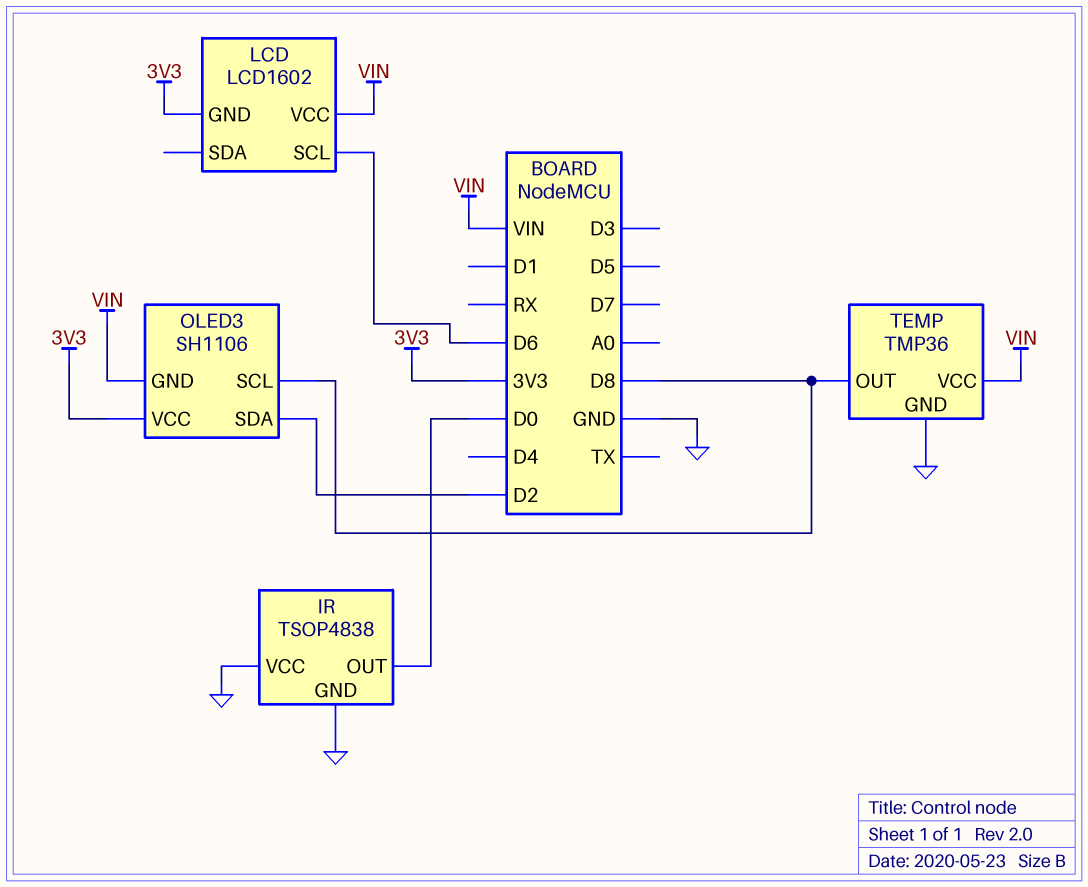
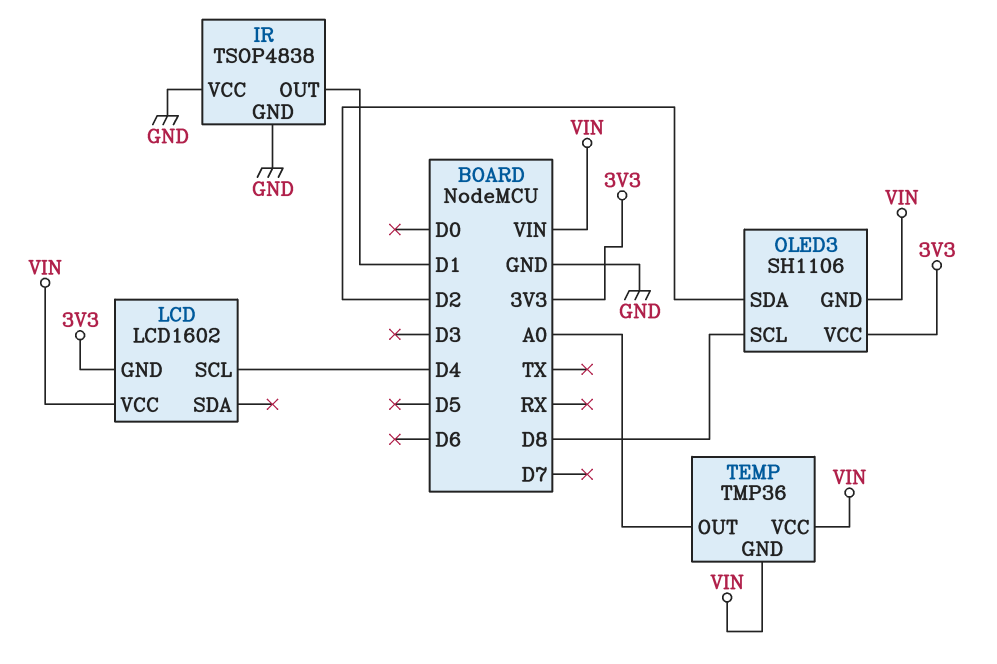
IR pin OUT: D0 -> D1
LCD pin SCL: D6 -> D4
TEMP pin GND: GND -> VIN
TEMP pin OUT: D8 -> A0

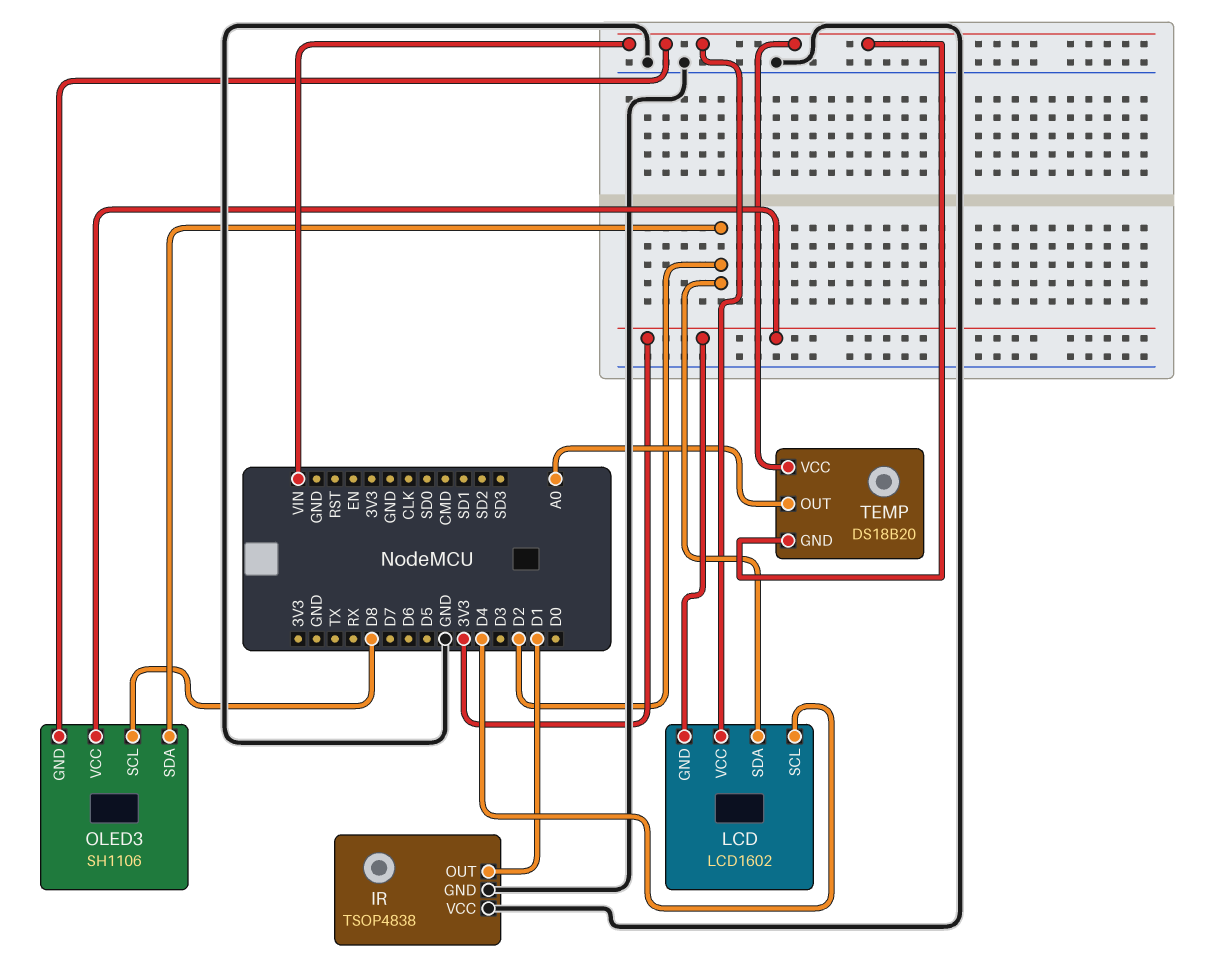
LCD pin SDA: none -> D2
TEMP: TMP36 -> DS18B20

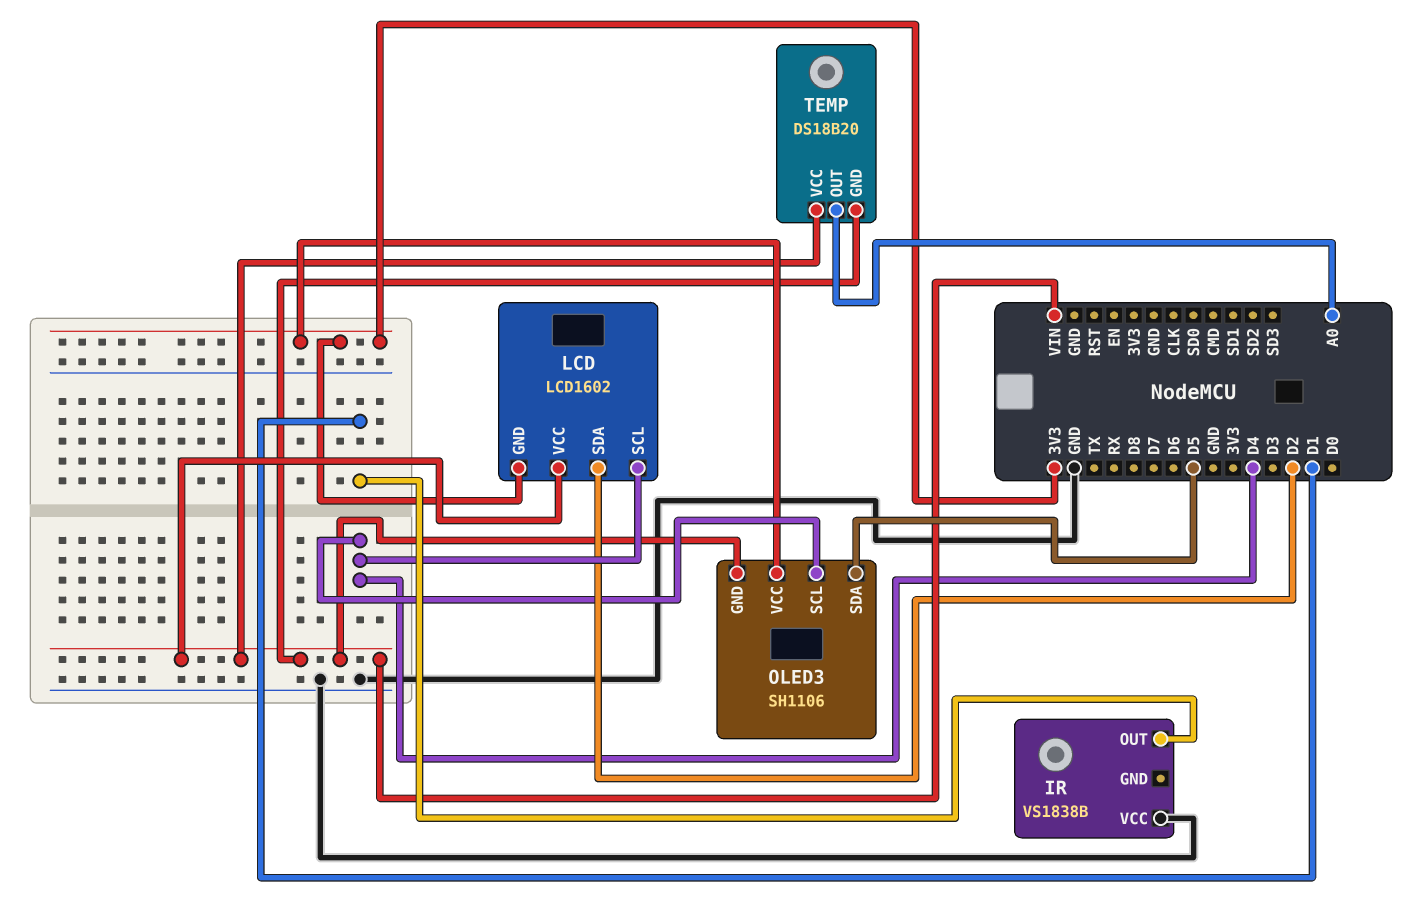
IR: TSOP4838 -> VS1838B
IR pin GND: GND -> none
OLED3 pin SCL: D8 -> D4
OLED3 pin SDA: D2 -> D5

